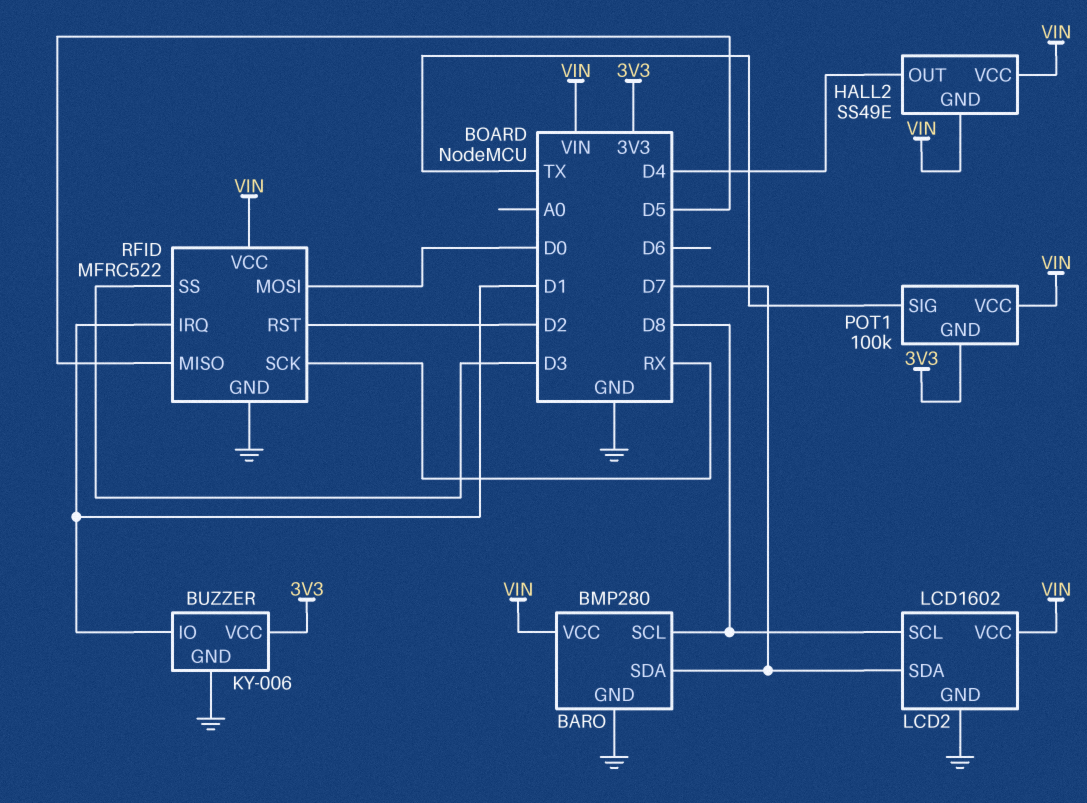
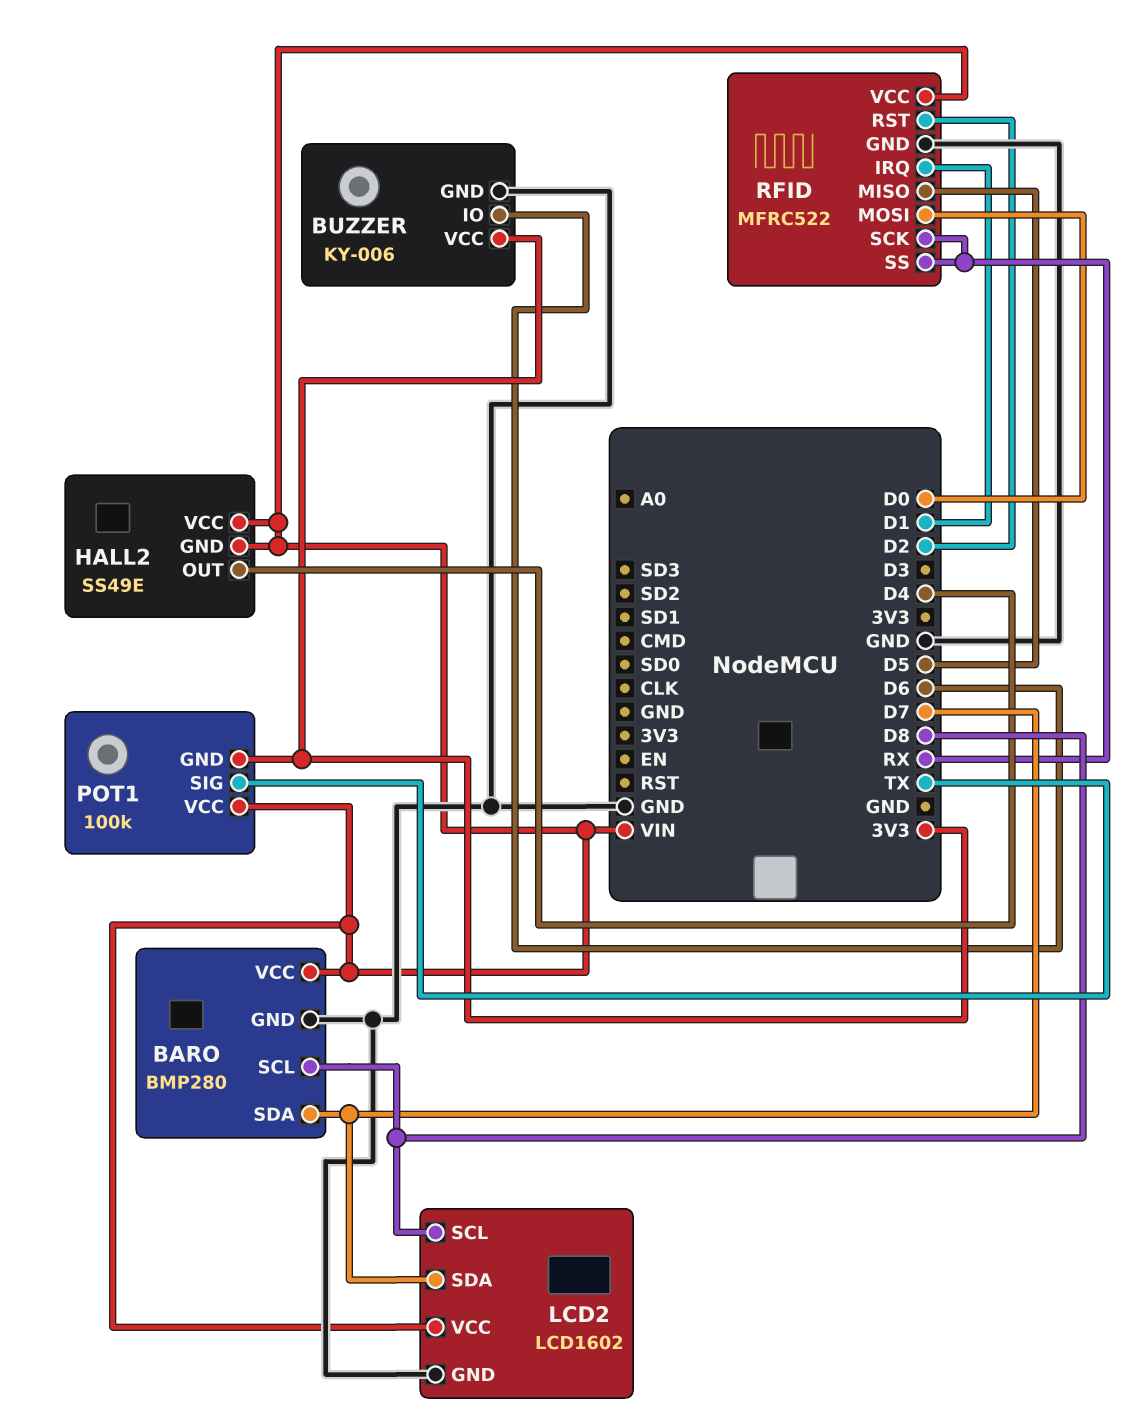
BUZZER pin IO: D1 -> D6
RFID pin SS: D3 -> RX

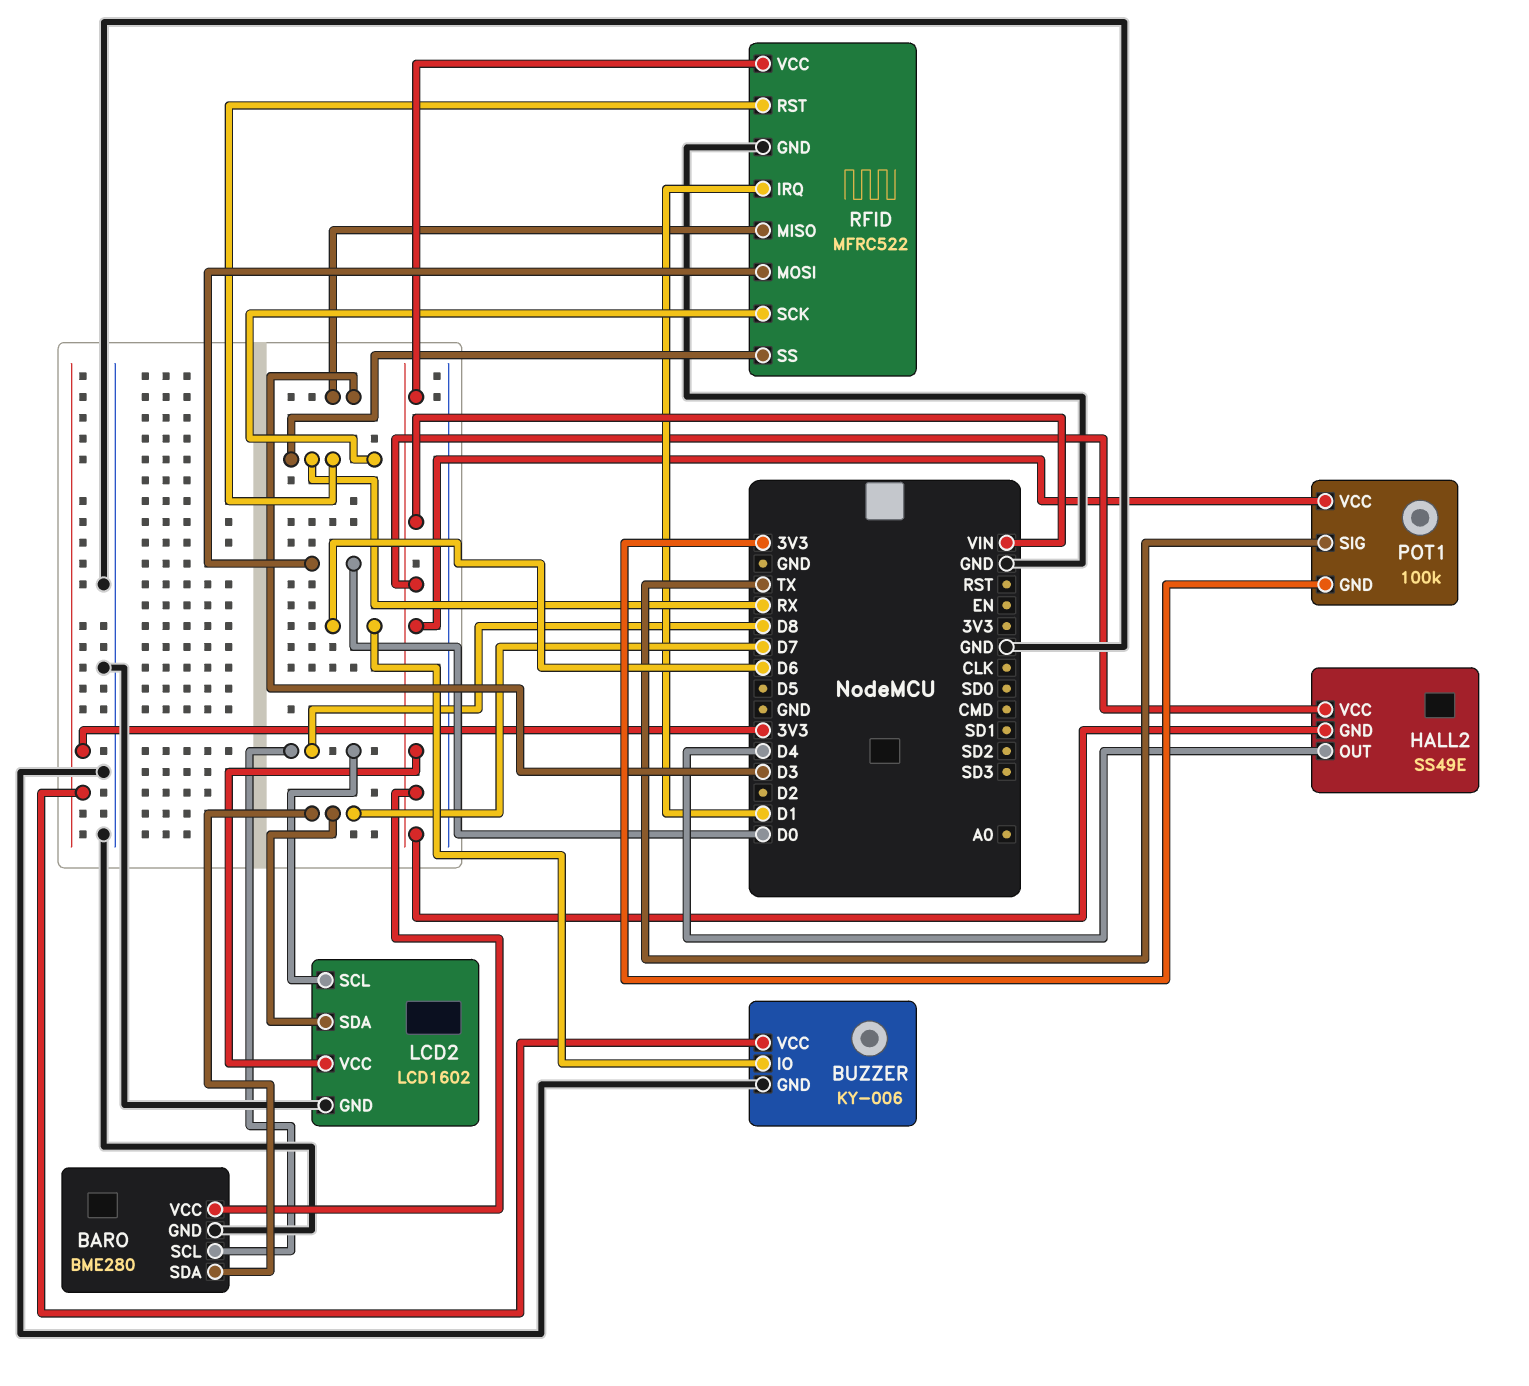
BARO: BMP280 -> BME280
RFID pin MISO: D5 -> D3
RFID pin RST: D2 -> RX

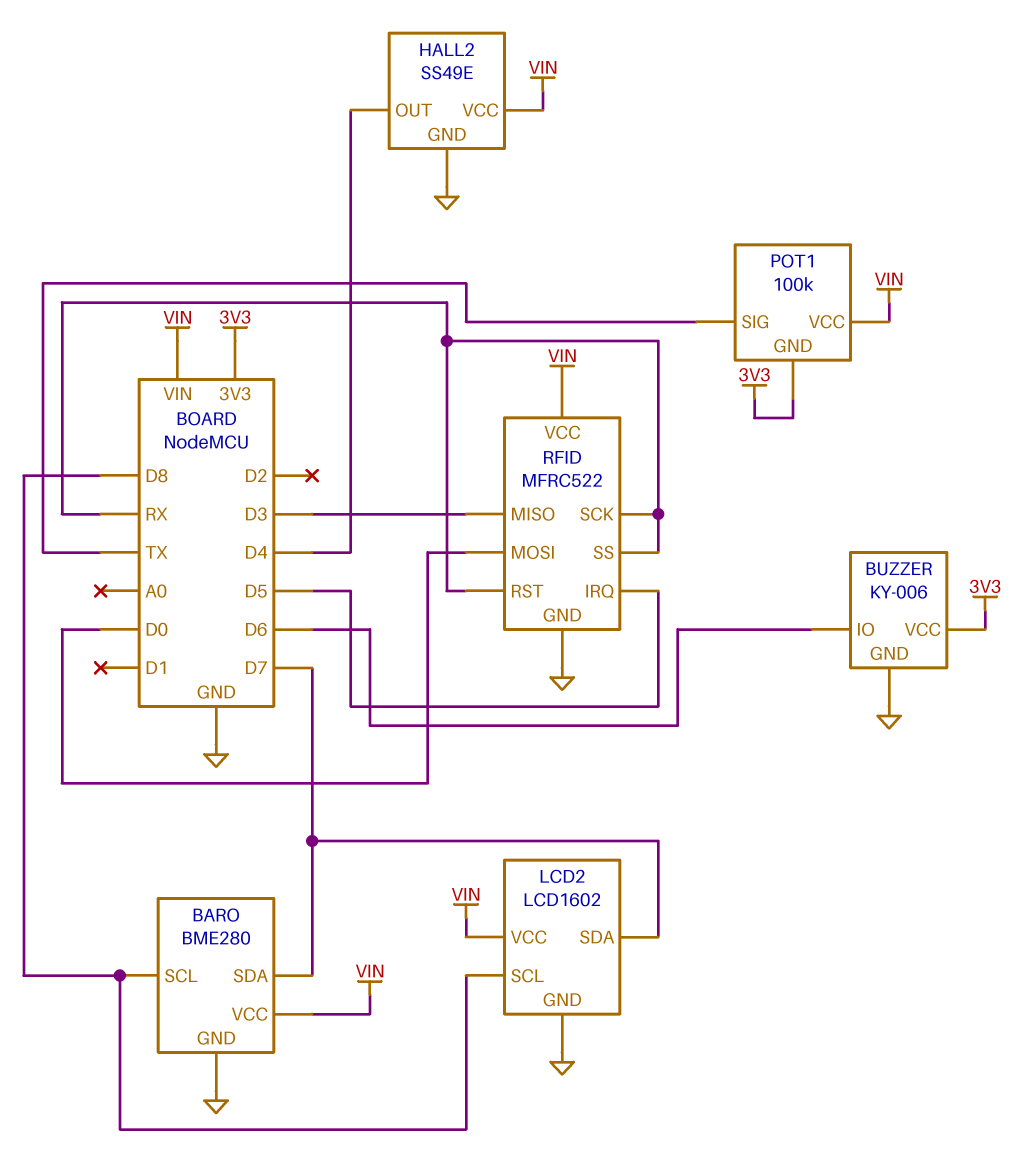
HALL2 pin GND: VIN -> GND
RFID pin IRQ: D1 -> D5

